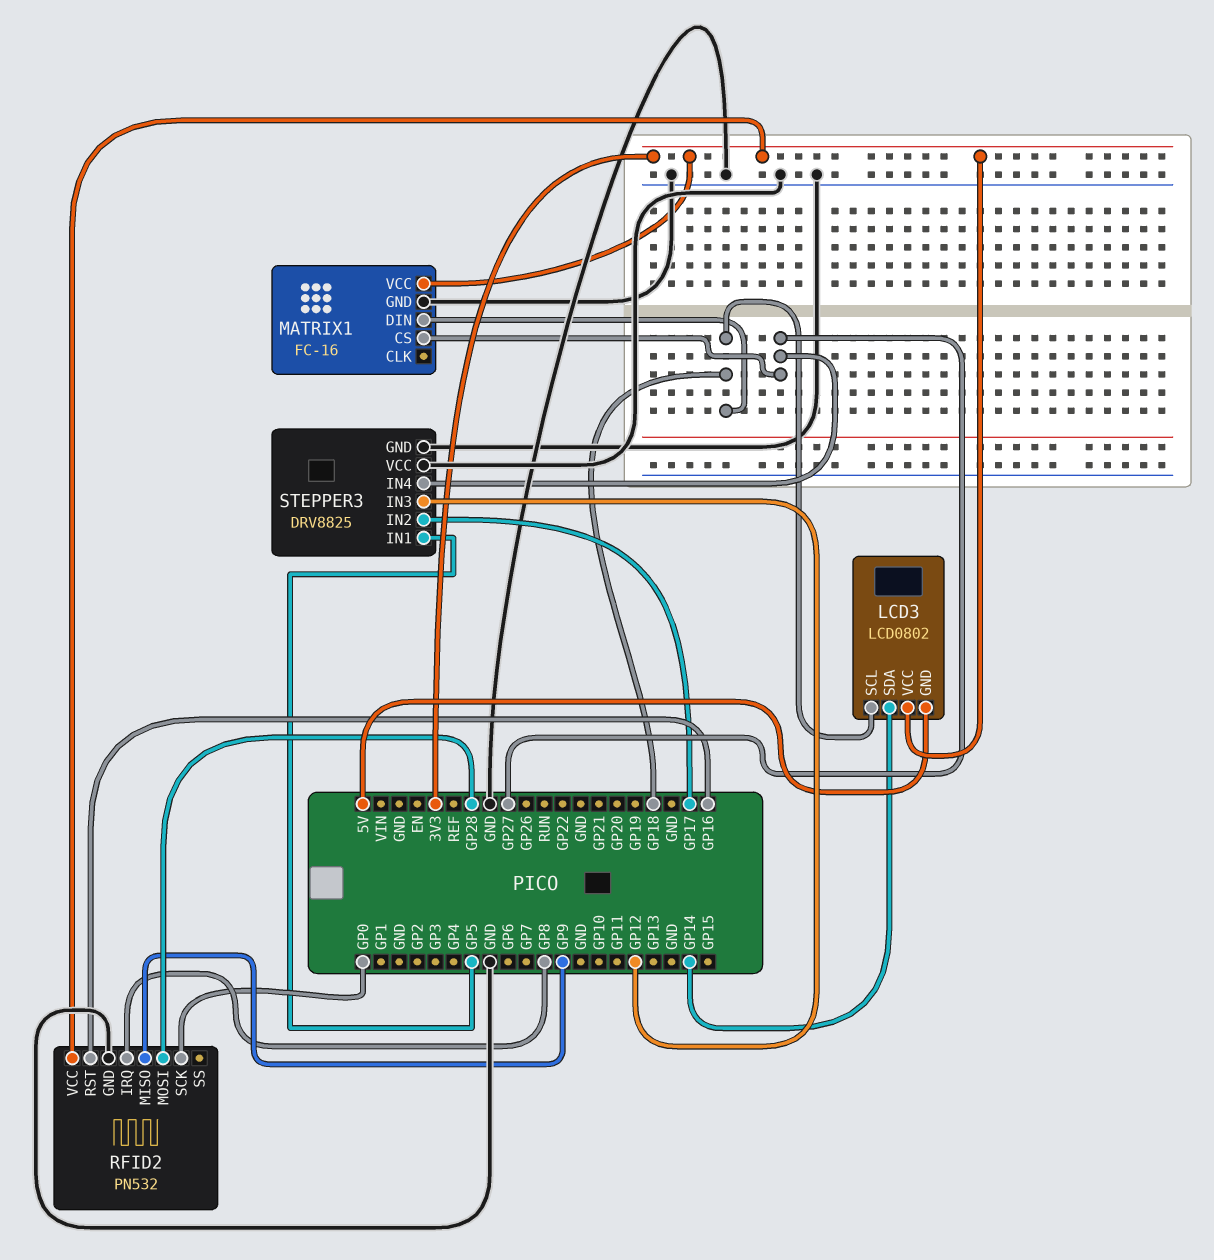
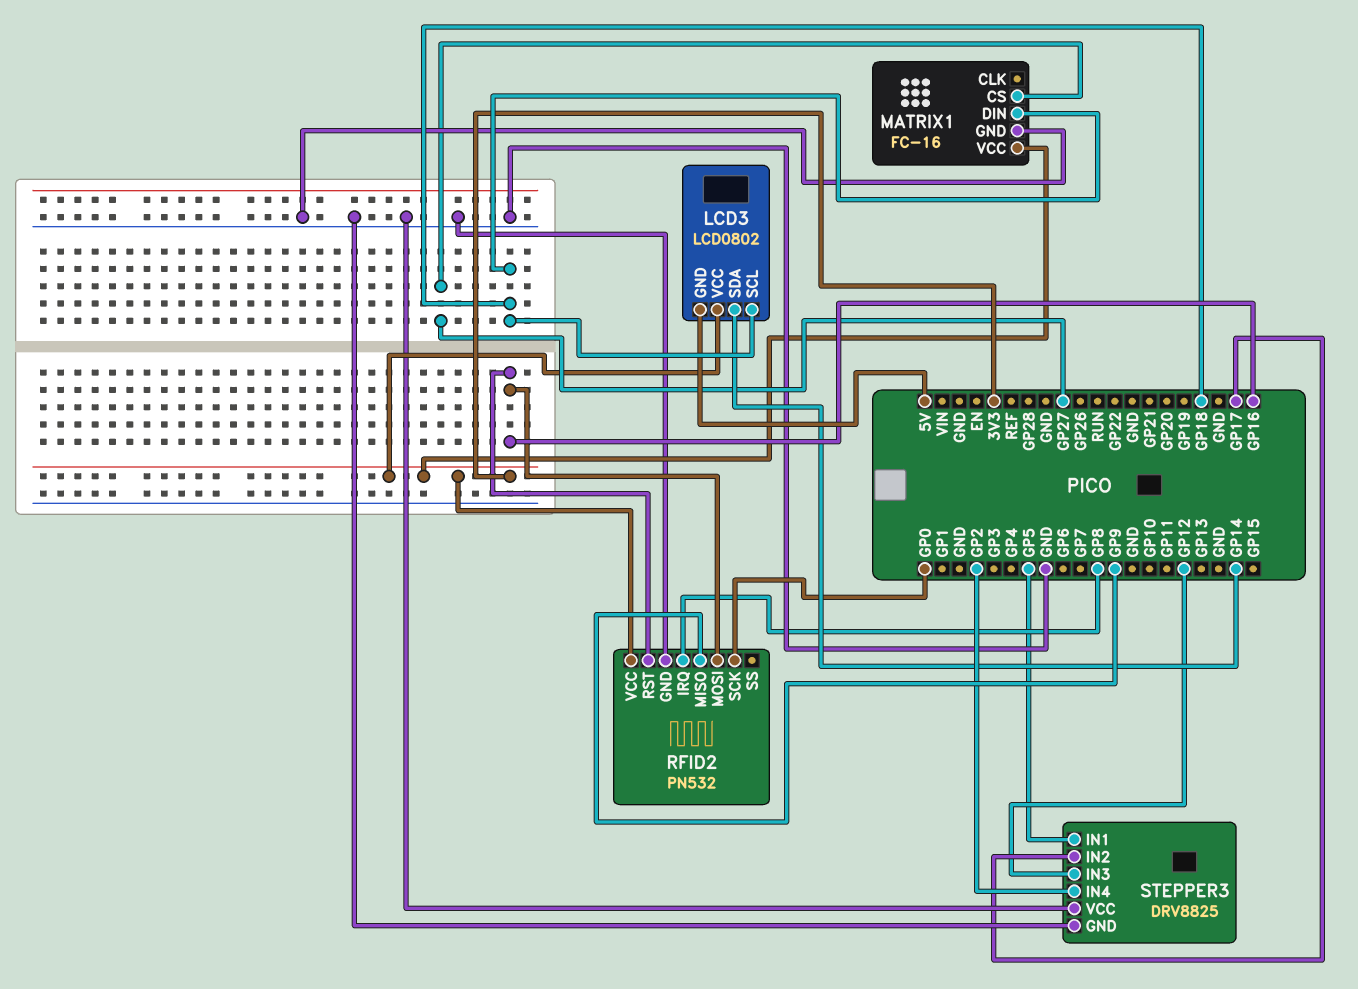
RFID2 pin MOSI: GP28 -> GP16
STEPPER3 pin IN4: GP27 -> GP2

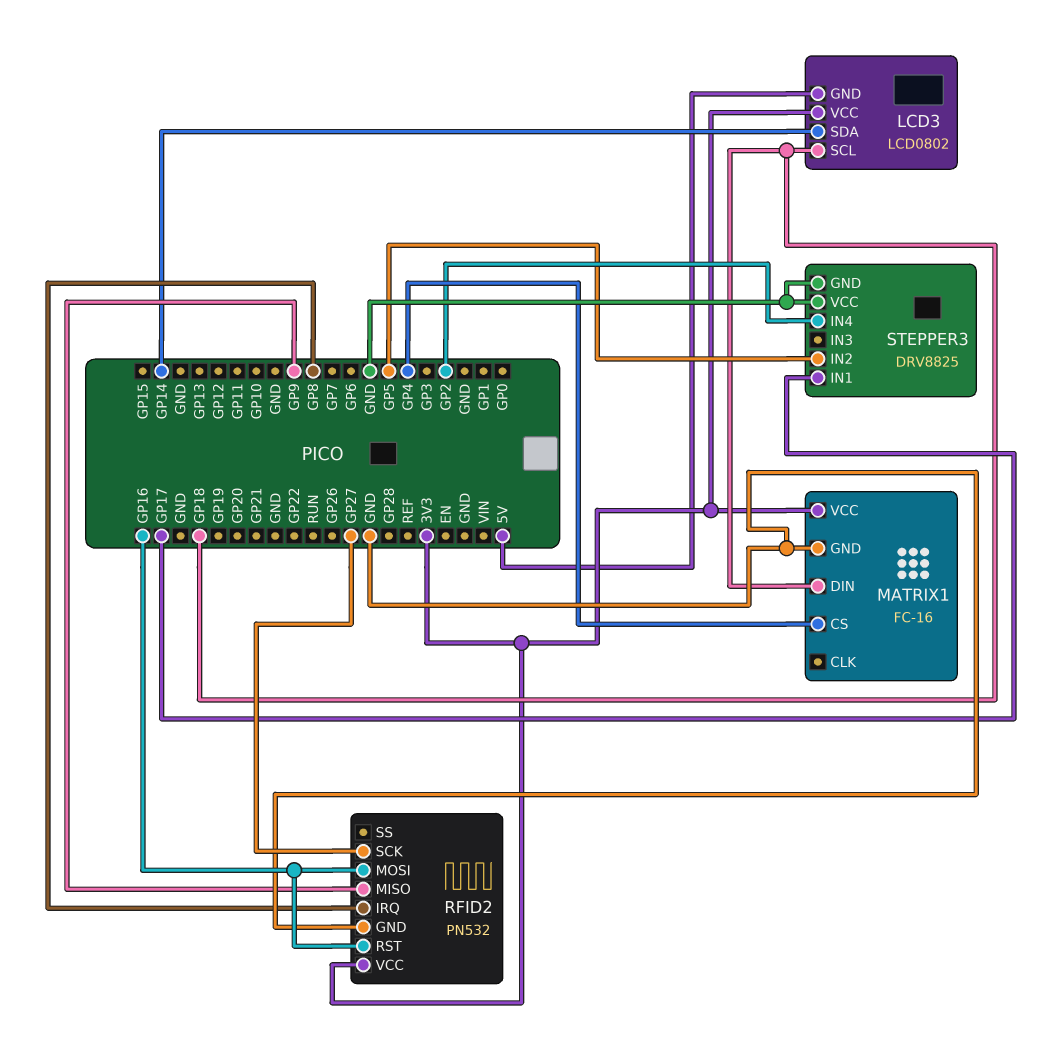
MATRIX1 pin CS: GP27 -> GP4
RFID2 pin SCK: GP0 -> GP27
STEPPER3 pin IN1: GP5 -> GP17
STEPPER3 pin IN2: GP17 -> GP5
STEPPER3 pin IN3: GP12 -> none

